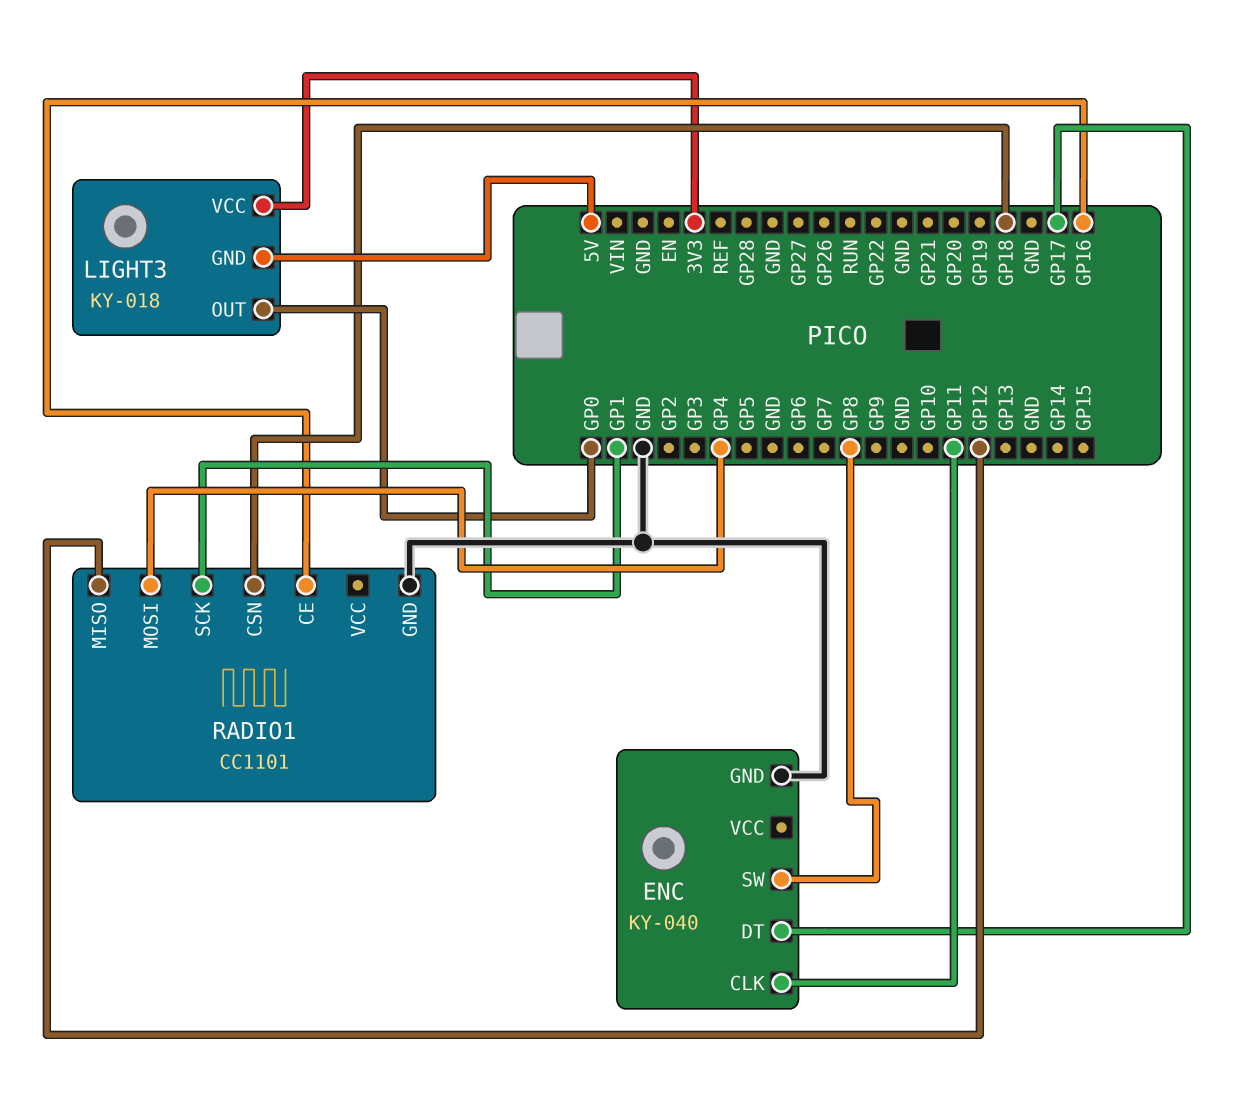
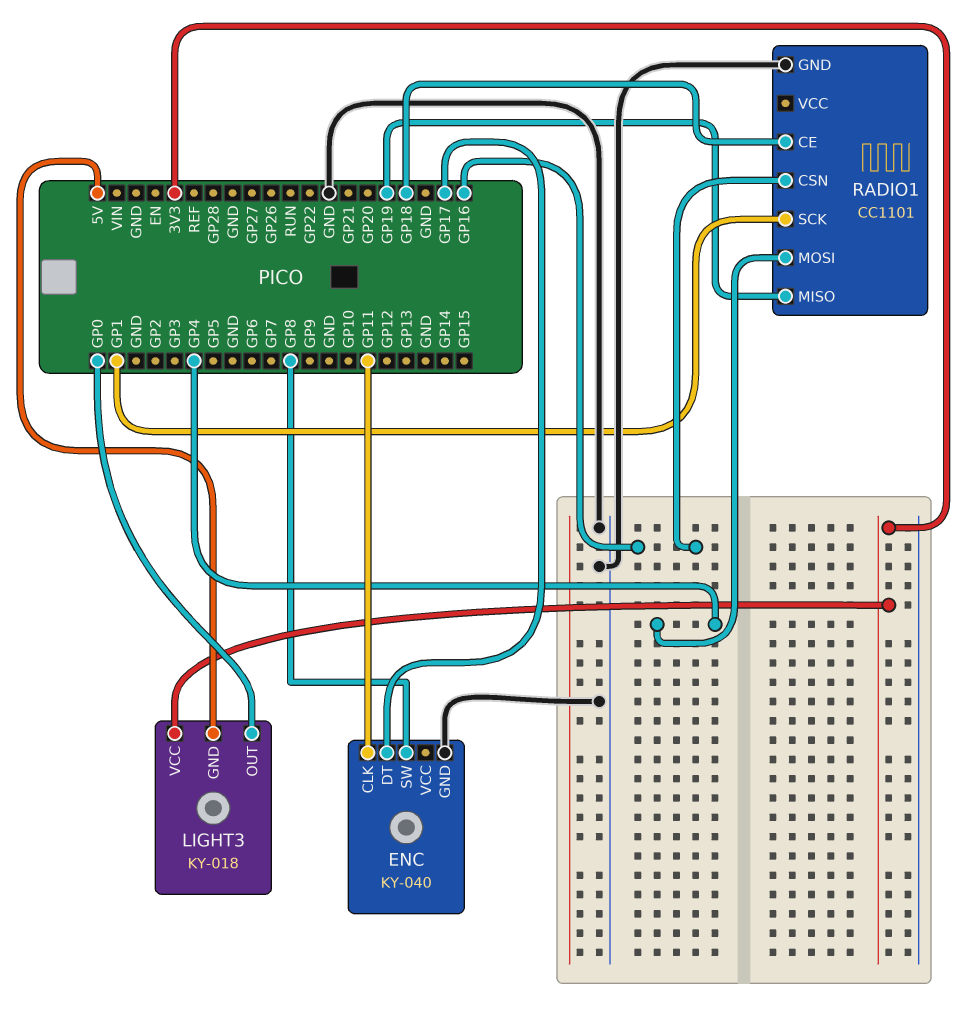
RADIO1 pin CE: GP16 -> GP18
RADIO1 pin CSN: GP18 -> GP16
RADIO1 pin MISO: GP12 -> GP19

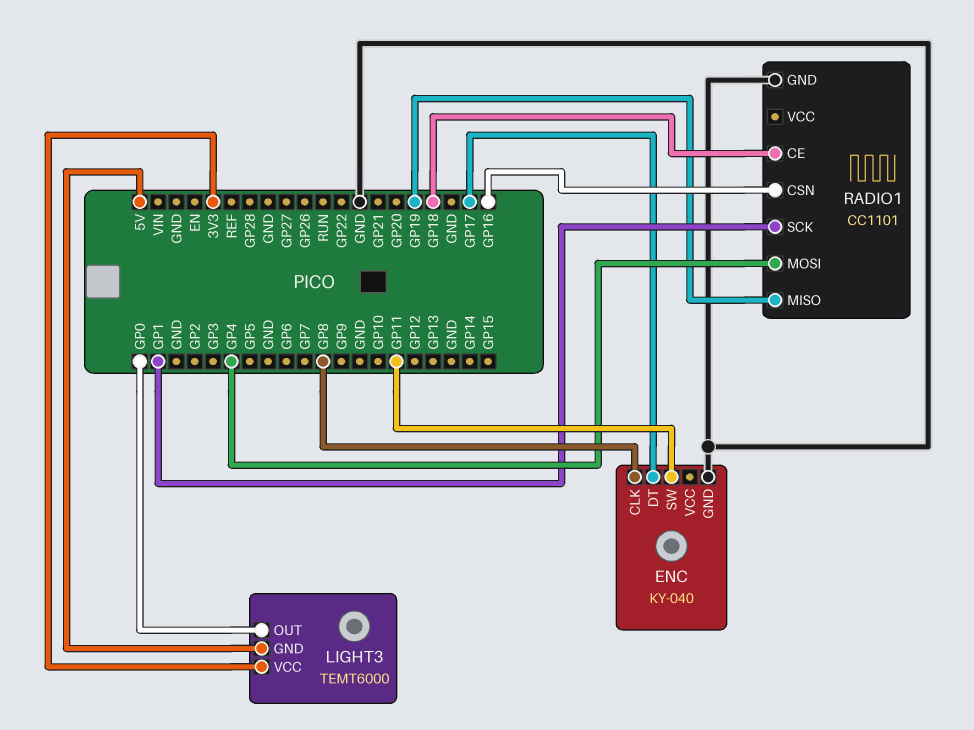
ENC pin CLK: GP11 -> GP8
ENC pin SW: GP8 -> GP11
LIGHT3: KY-018 -> TEMT6000

